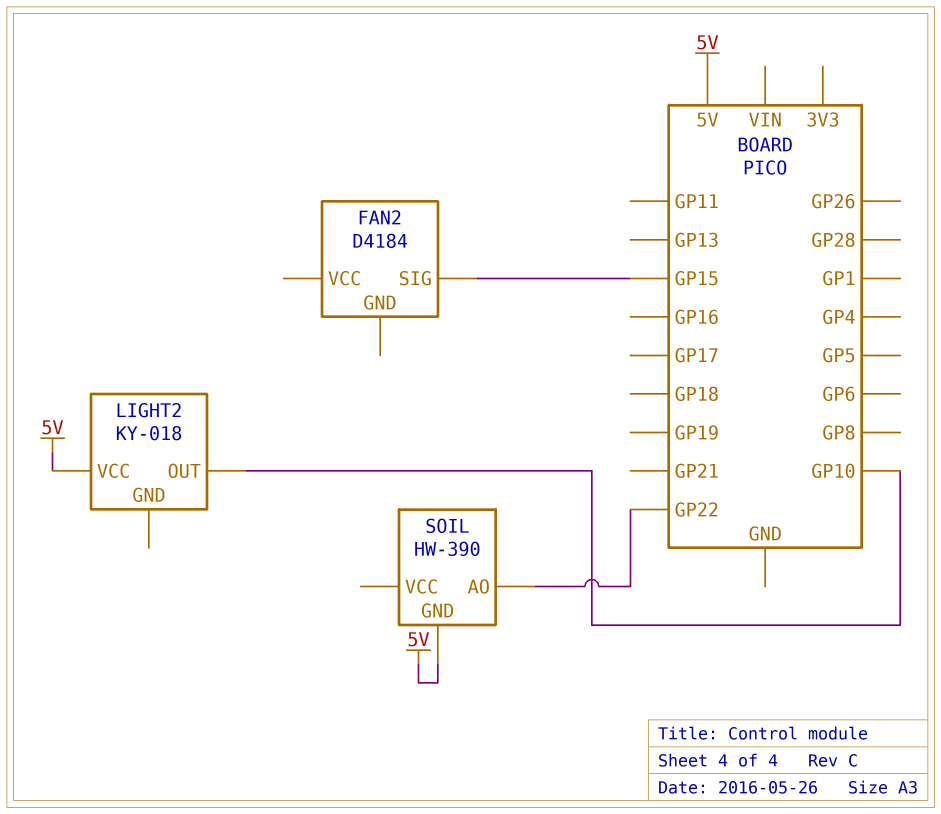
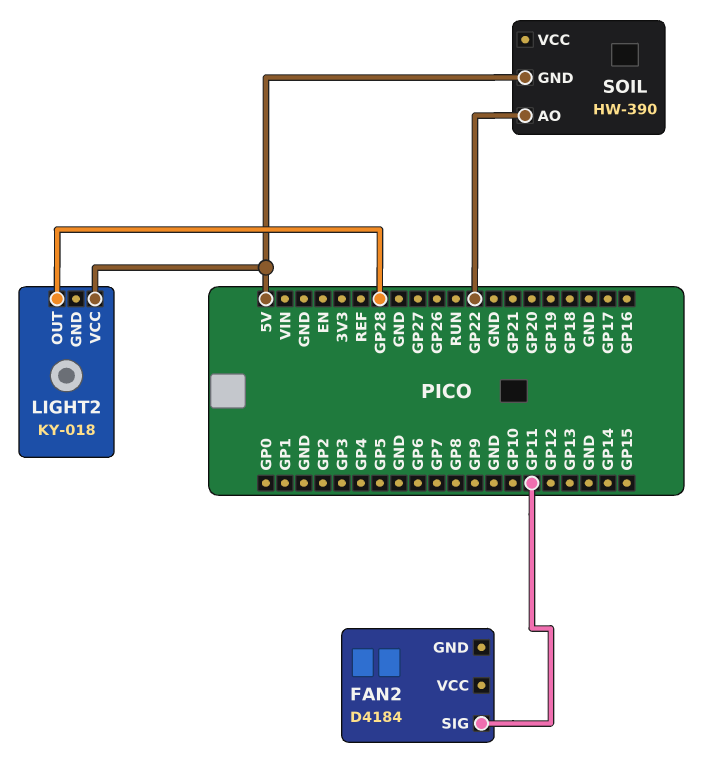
FAN2 pin SIG: GP15 -> GP11
LIGHT2 pin OUT: GP10 -> GP28

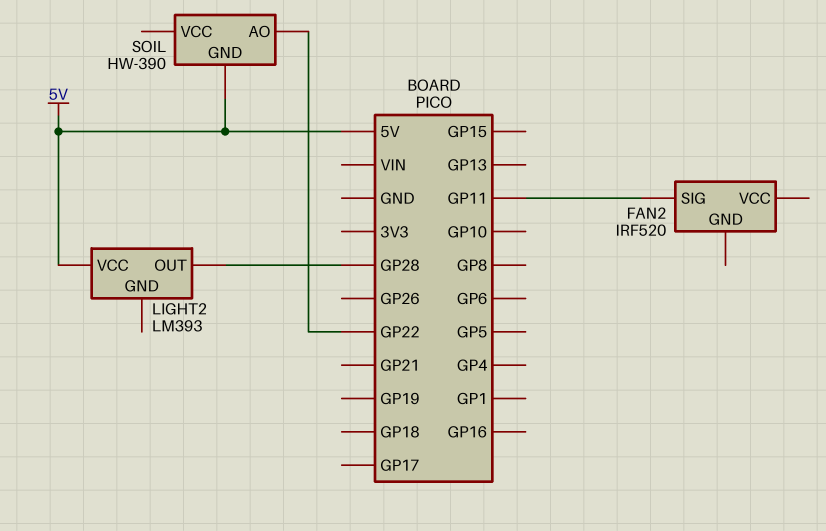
FAN2: D4184 -> IRF520
LIGHT2: KY-018 -> LM393

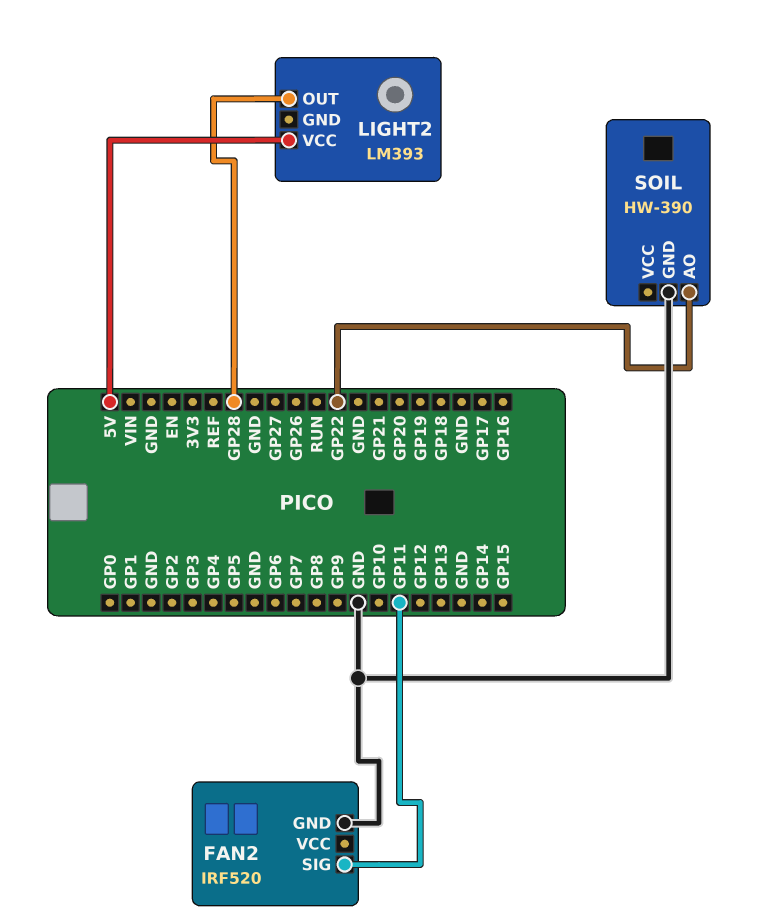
FAN2 pin GND: none -> GND
SOIL pin GND: 5V -> GND

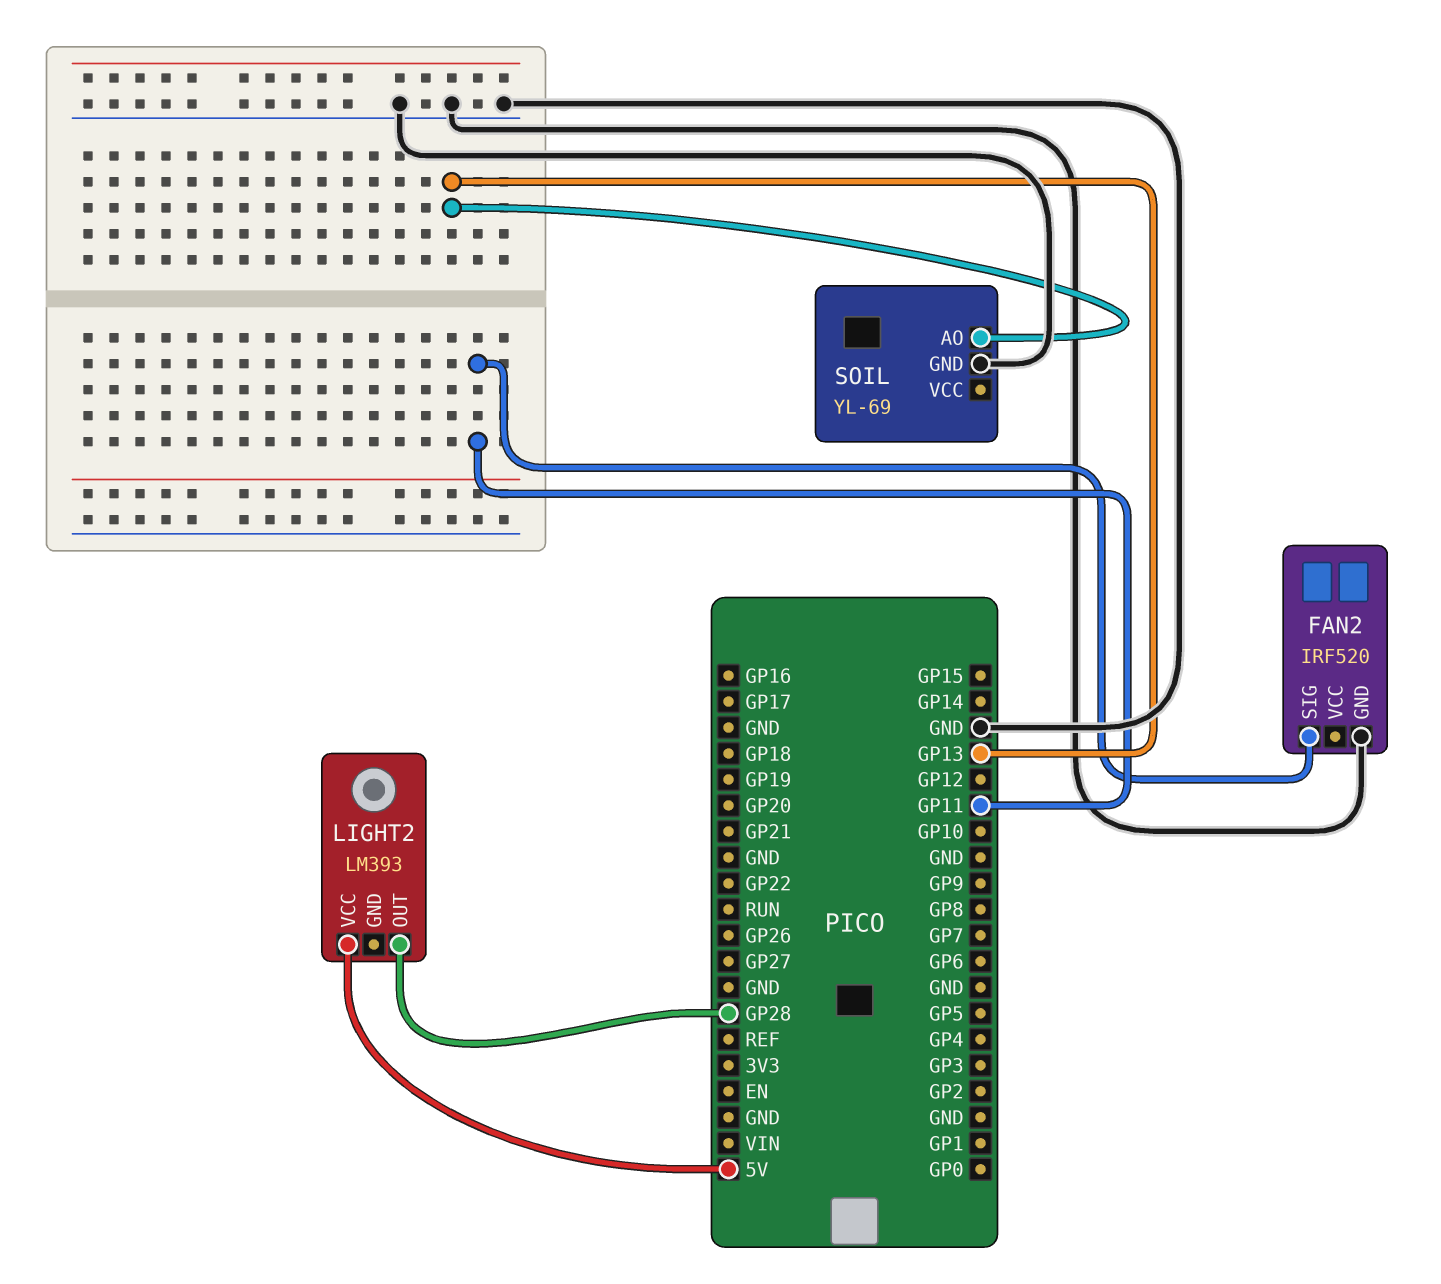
SOIL: HW-390 -> YL-69
SOIL pin AO: GP22 -> GP13

